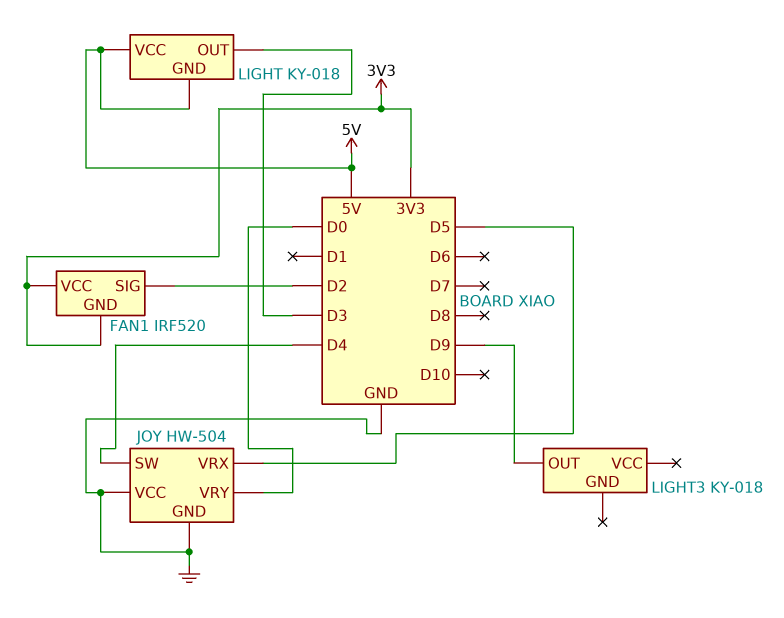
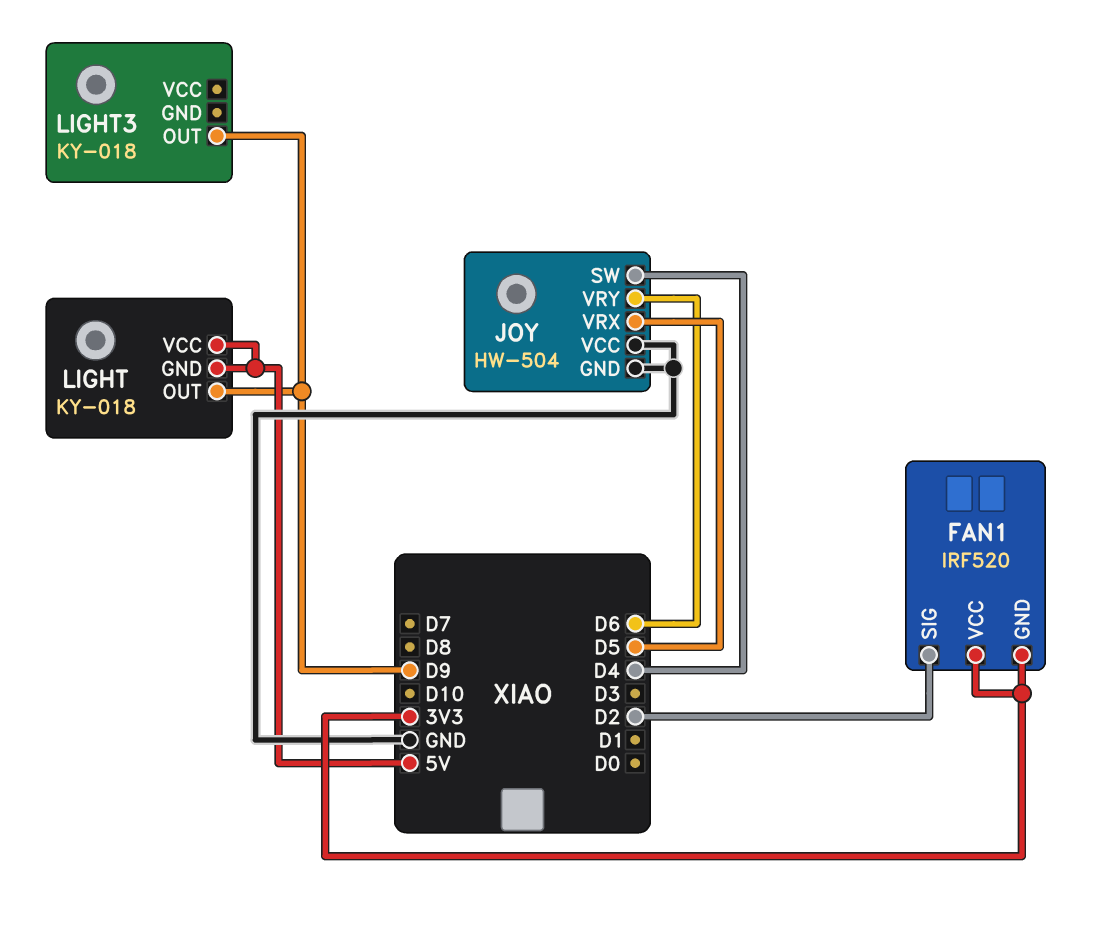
JOY pin VRY: D0 -> D6
LIGHT pin OUT: D3 -> D9

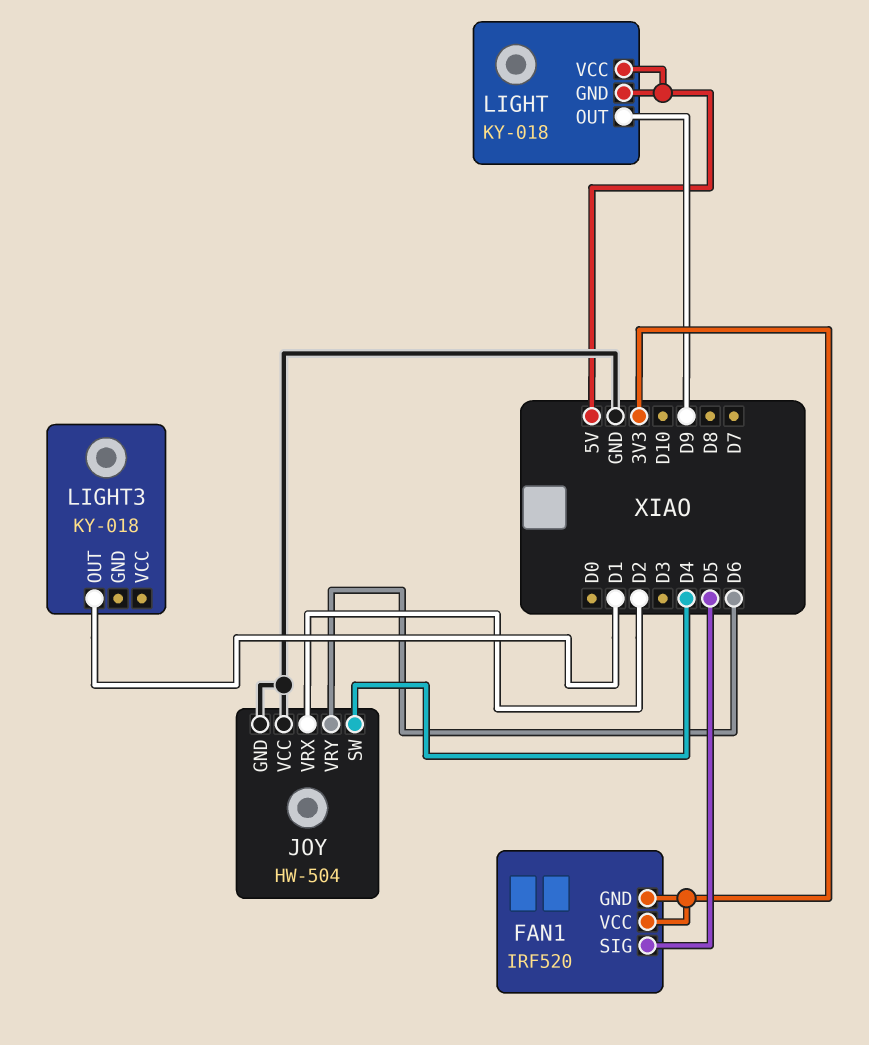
FAN1 pin SIG: D2 -> D5
JOY pin VRX: D5 -> D2
LIGHT3 pin OUT: D9 -> D1

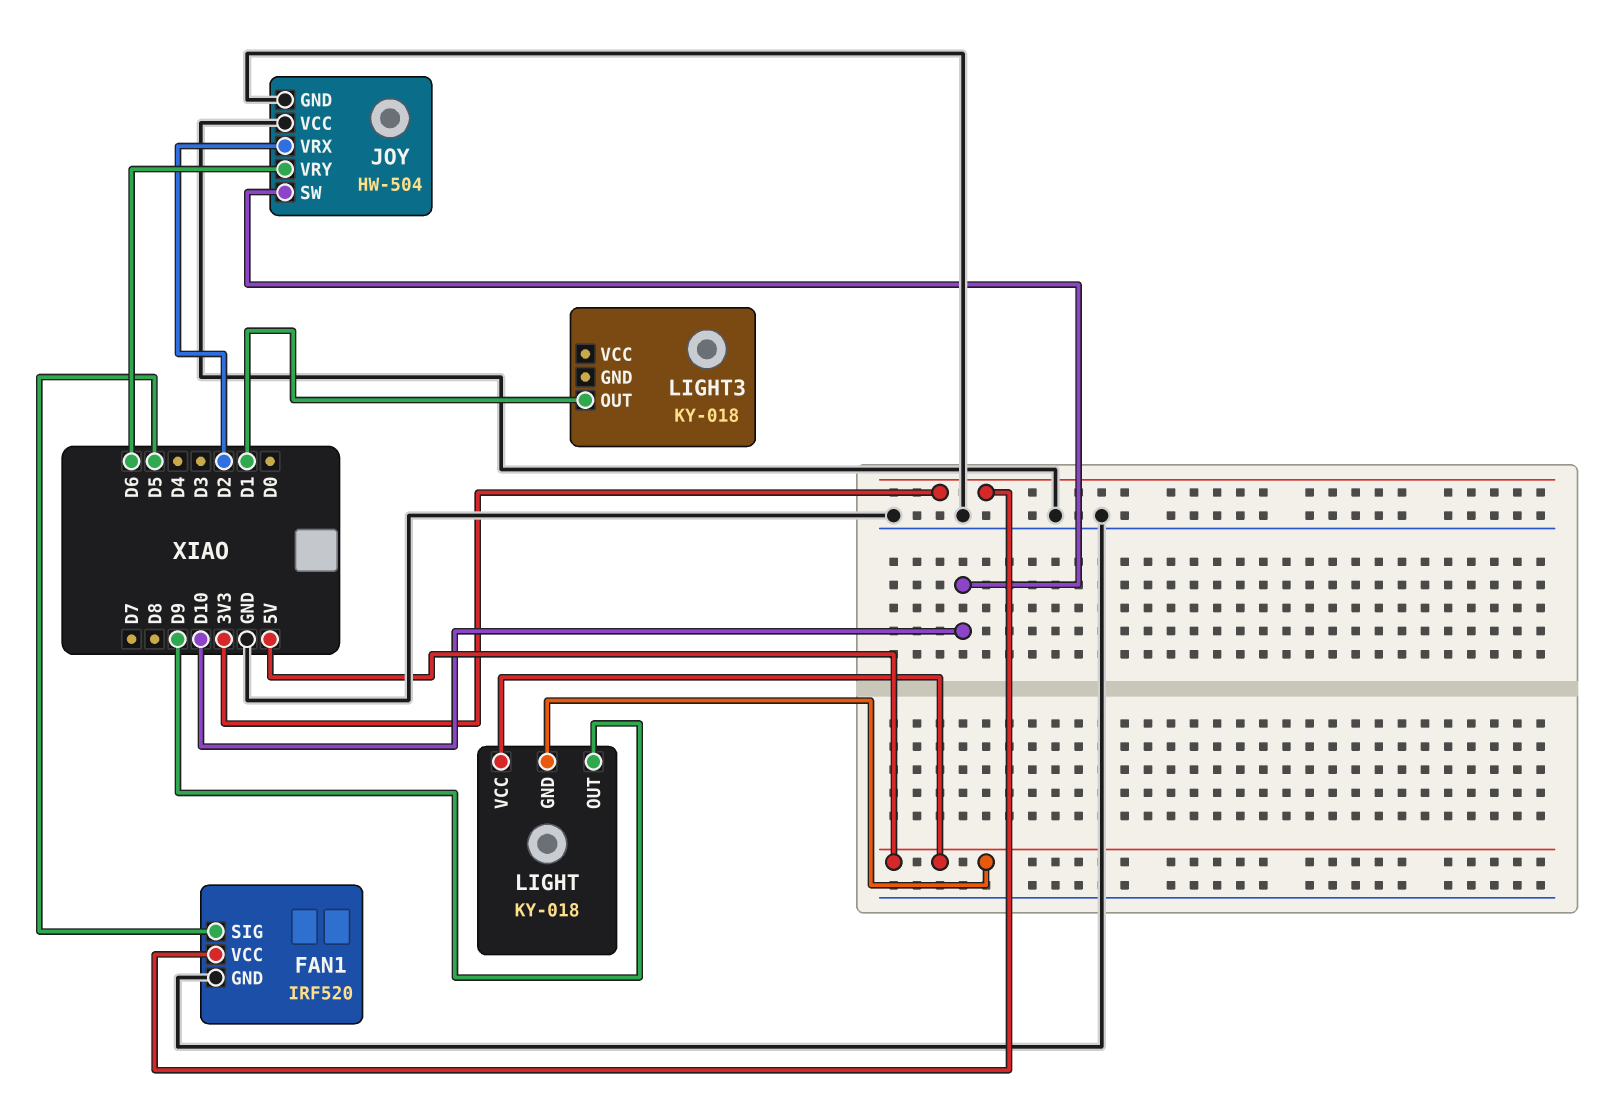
FAN1 pin GND: 3V3 -> GND
JOY pin SW: D4 -> D10

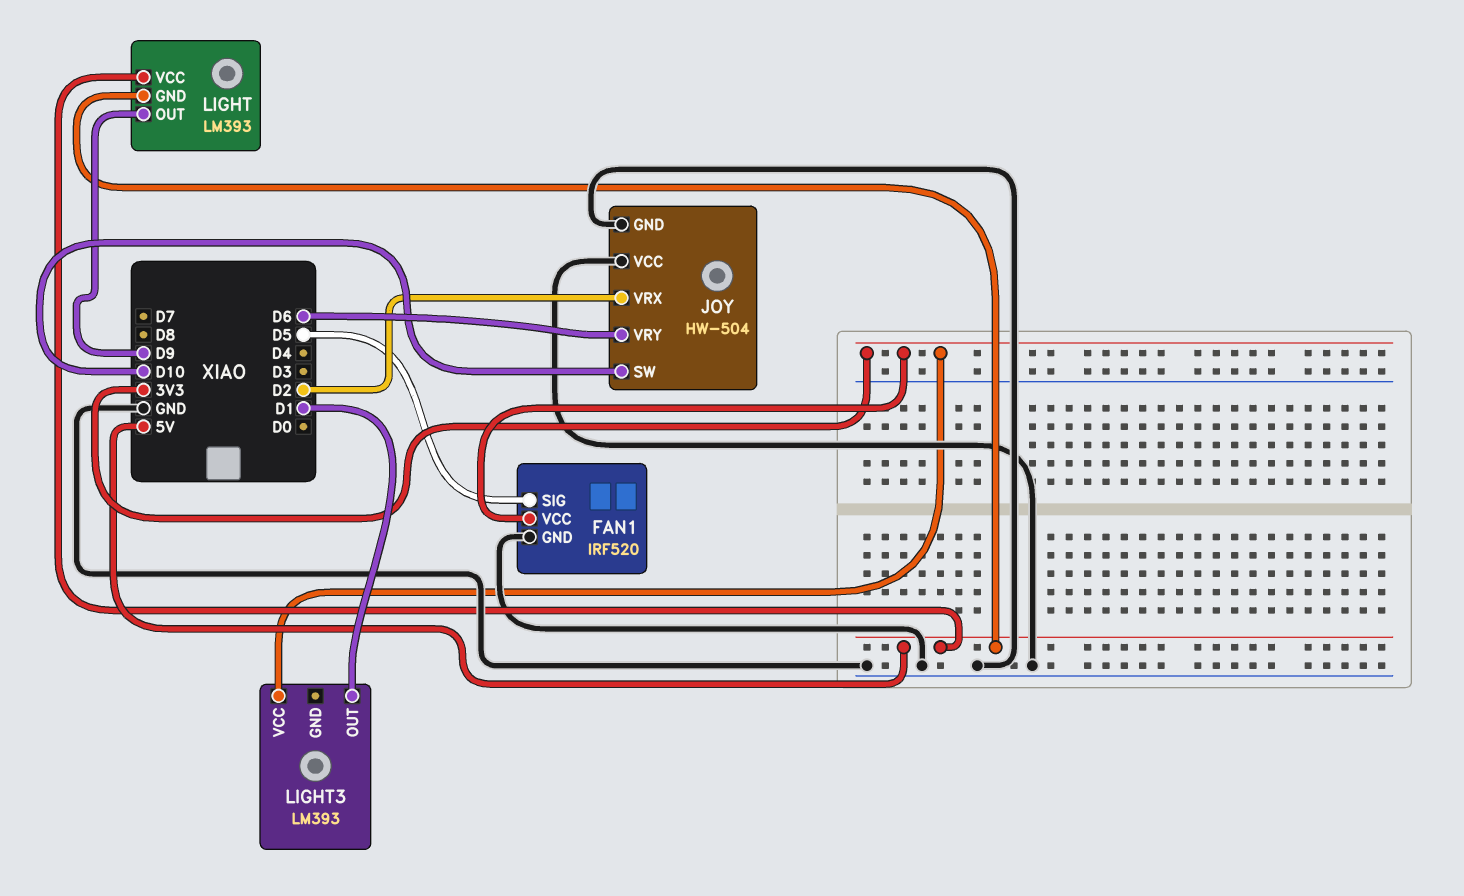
LIGHT: KY-018 -> LM393
LIGHT3: KY-018 -> LM393
LIGHT3 pin VCC: none -> 3V3

